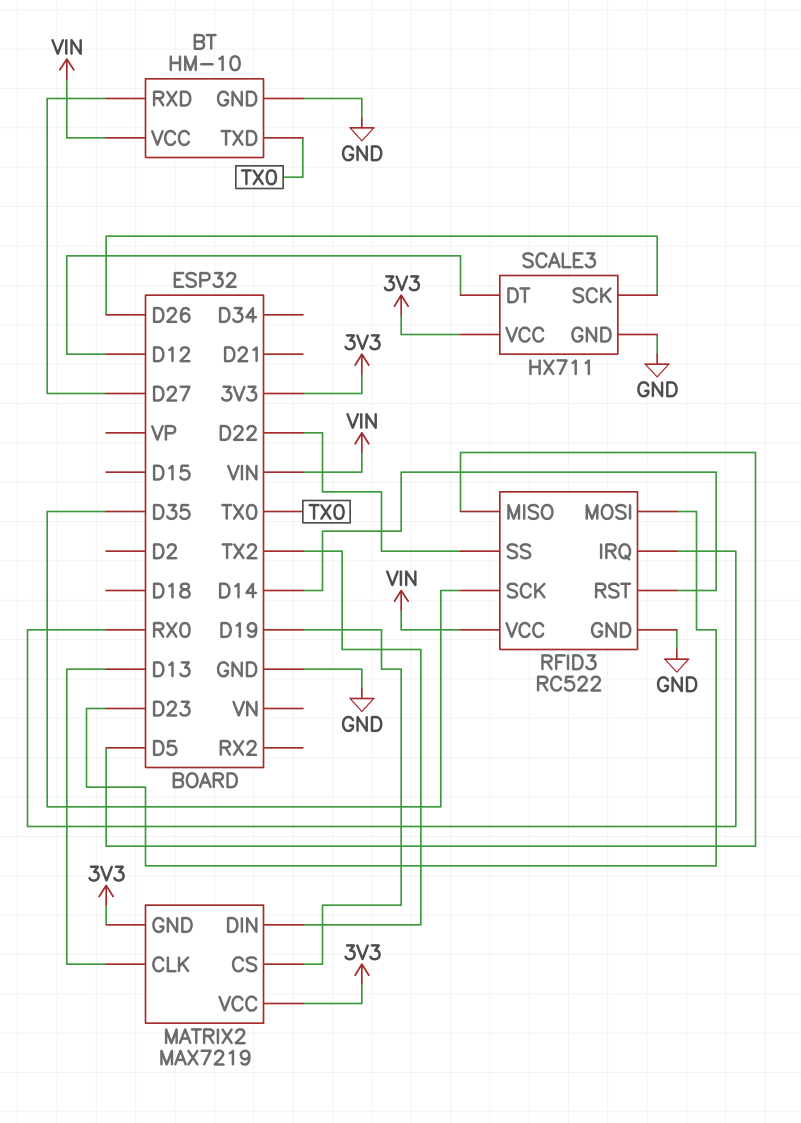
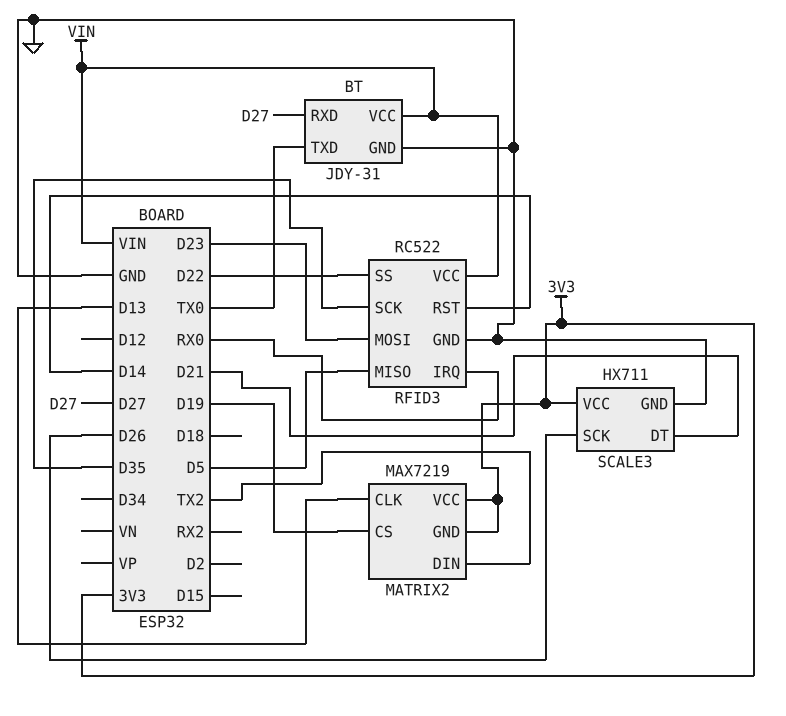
BT: HM-10 -> JDY-31
SCALE3 pin DT: D12 -> D21

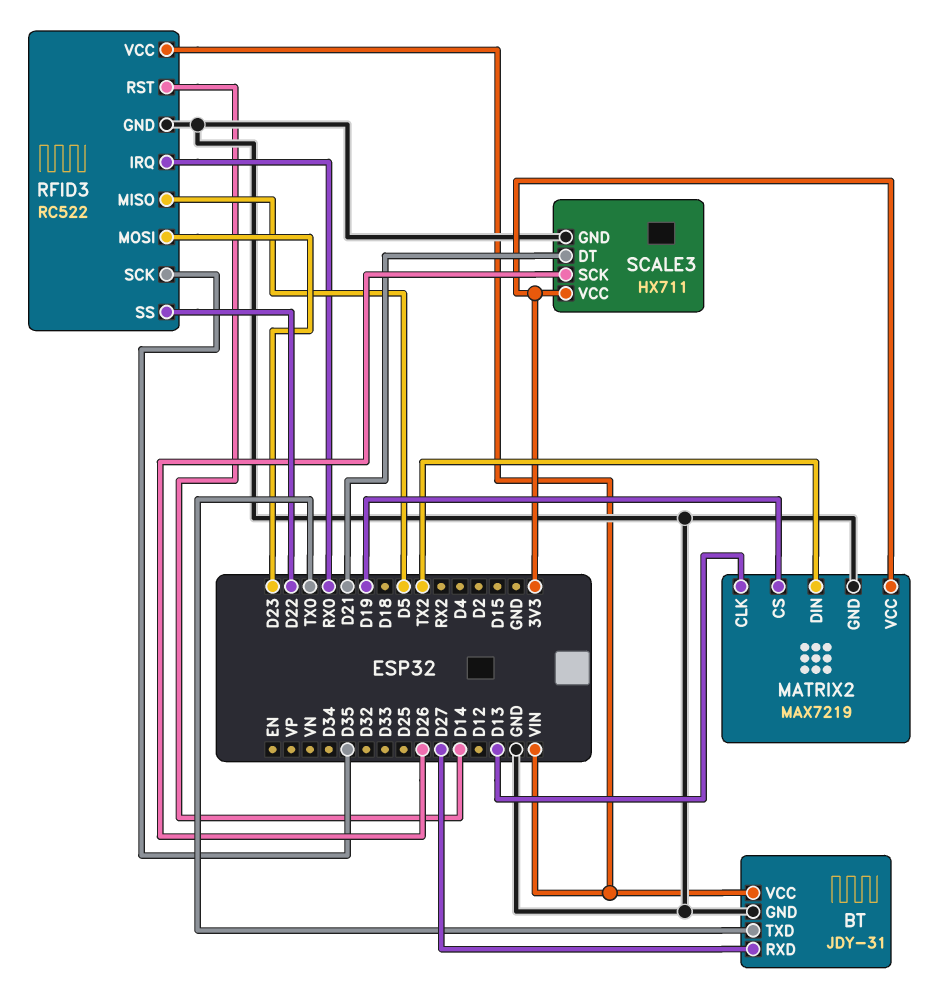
MATRIX2 pin GND: 3V3 -> GND

